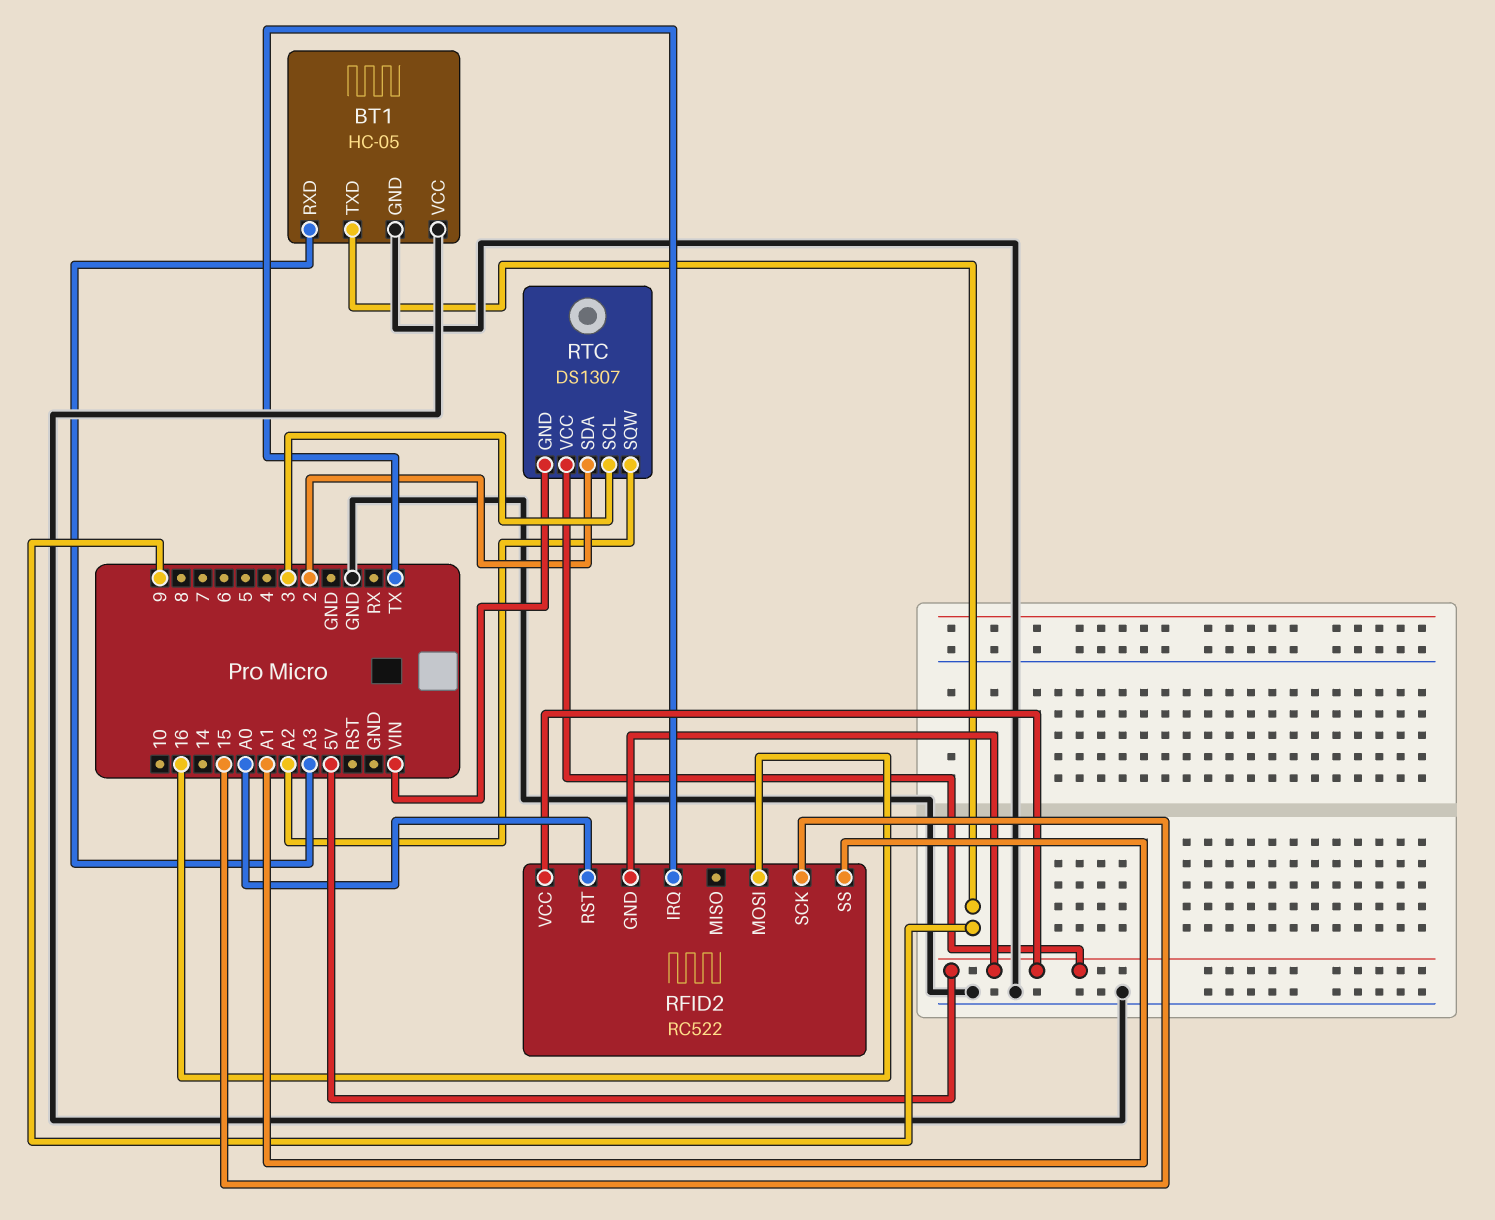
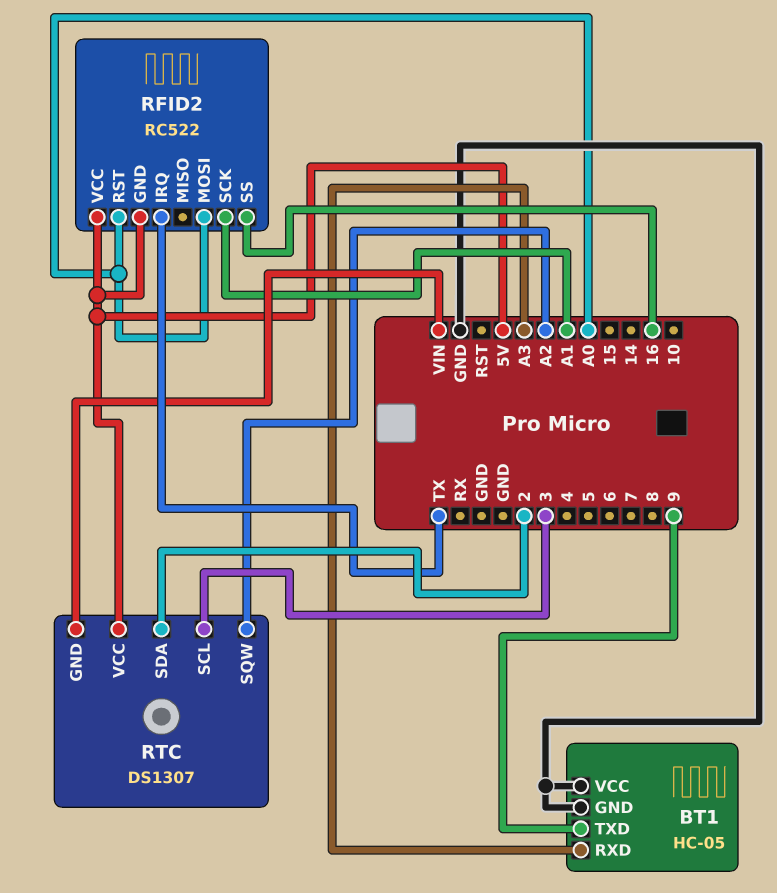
RFID2 pin MOSI: 16 -> A0
RFID2 pin SCK: 15 -> A1
RFID2 pin SS: A1 -> 16

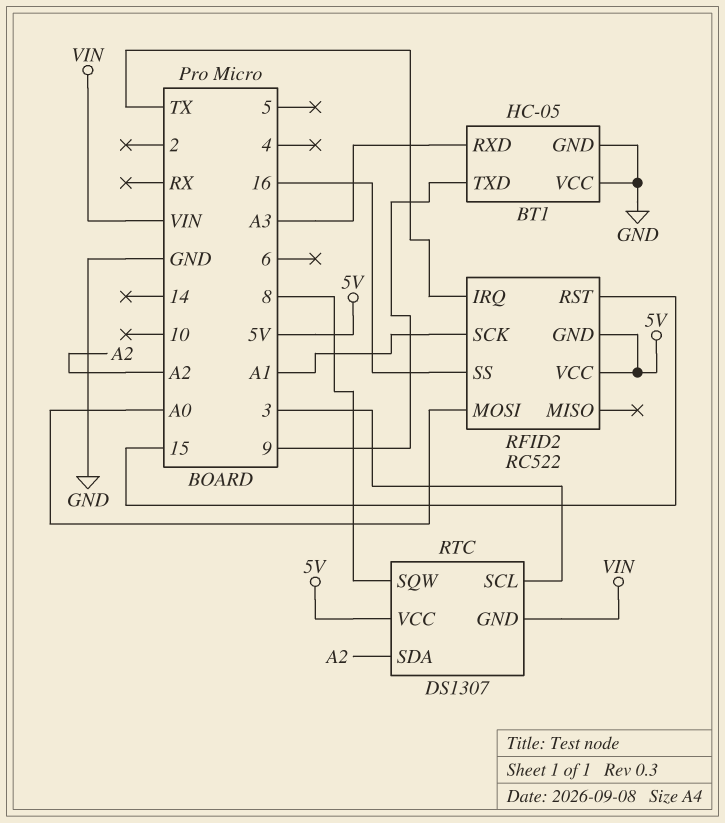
RFID2 pin RST: A0 -> 15
RTC pin SDA: 2 -> A2
RTC pin SQW: A2 -> 8

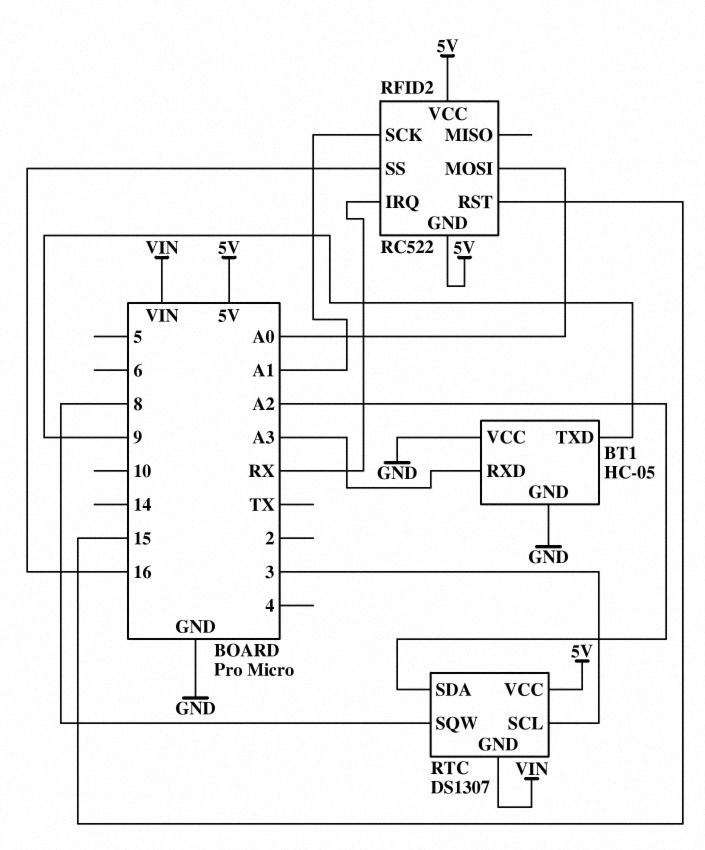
RFID2 pin IRQ: TX -> RX

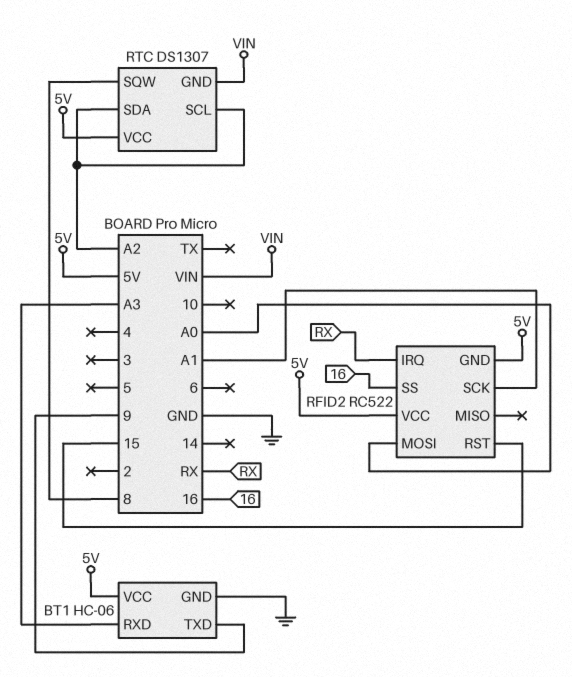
BT1: HC-05 -> HC-06
BT1 pin VCC: GND -> 5V
RTC pin SCL: 3 -> A2

